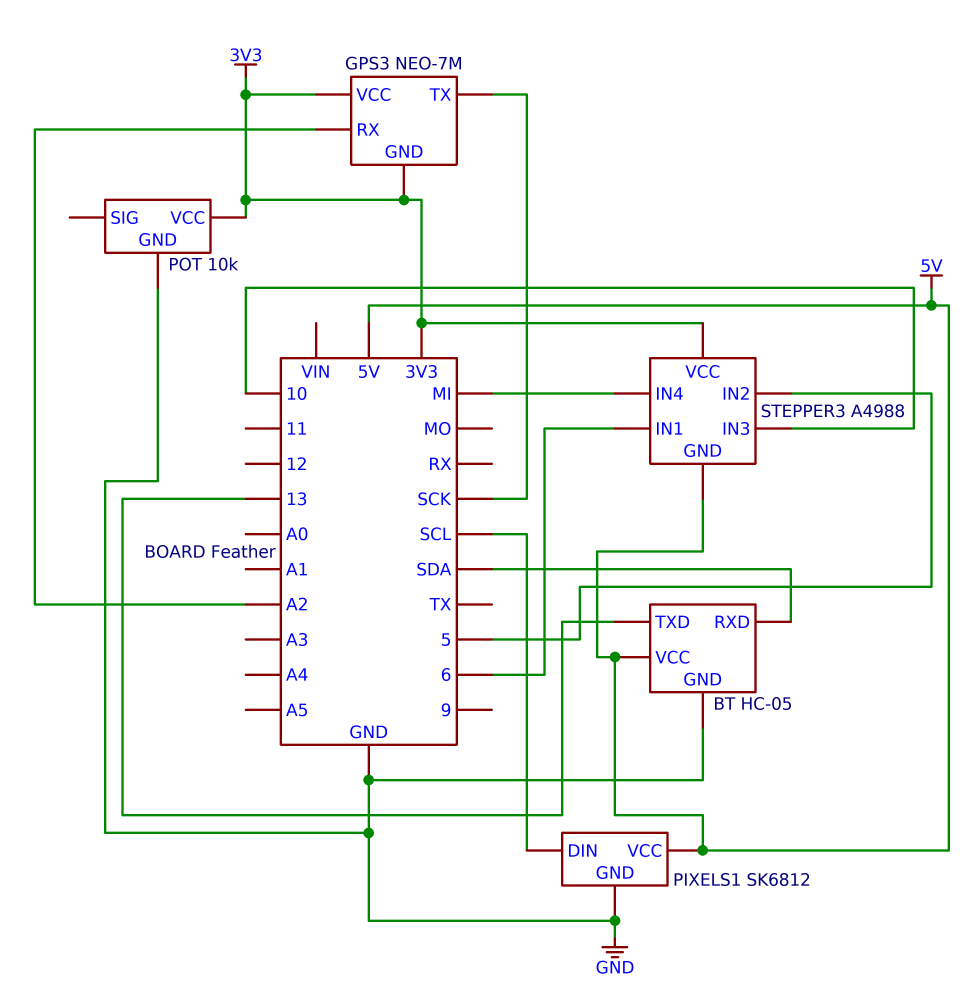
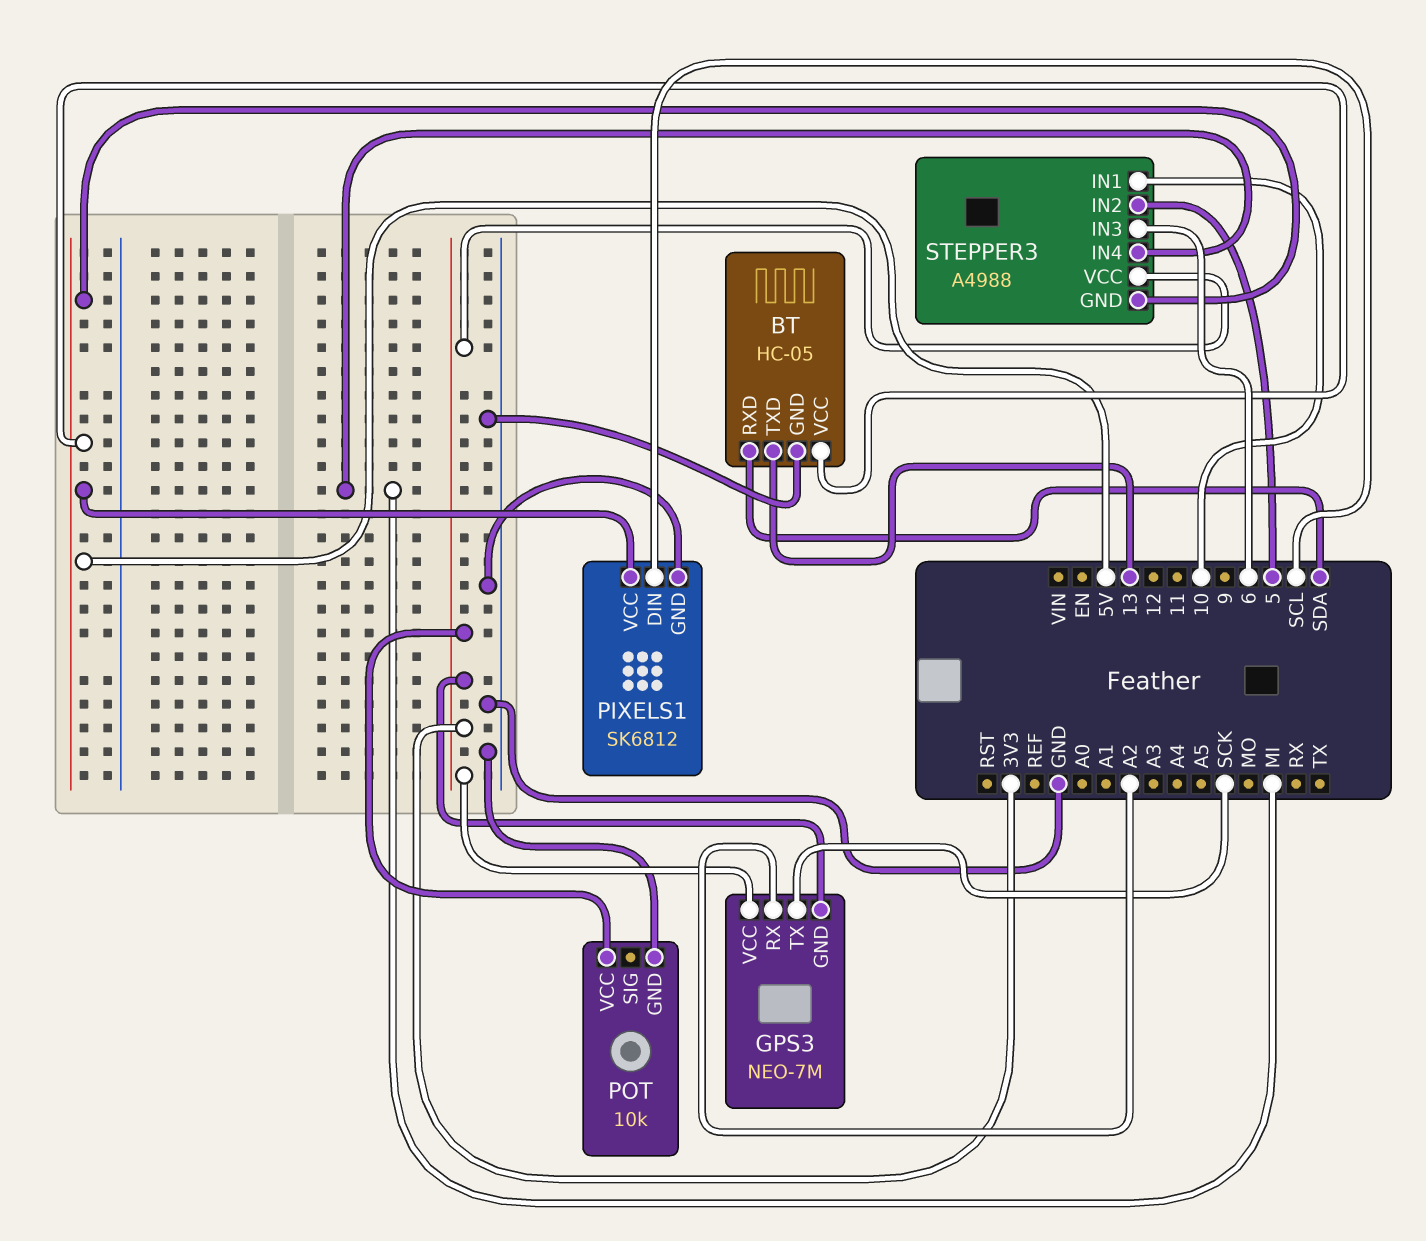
STEPPER3 pin IN1: 6 -> 10
STEPPER3 pin IN3: 10 -> 6

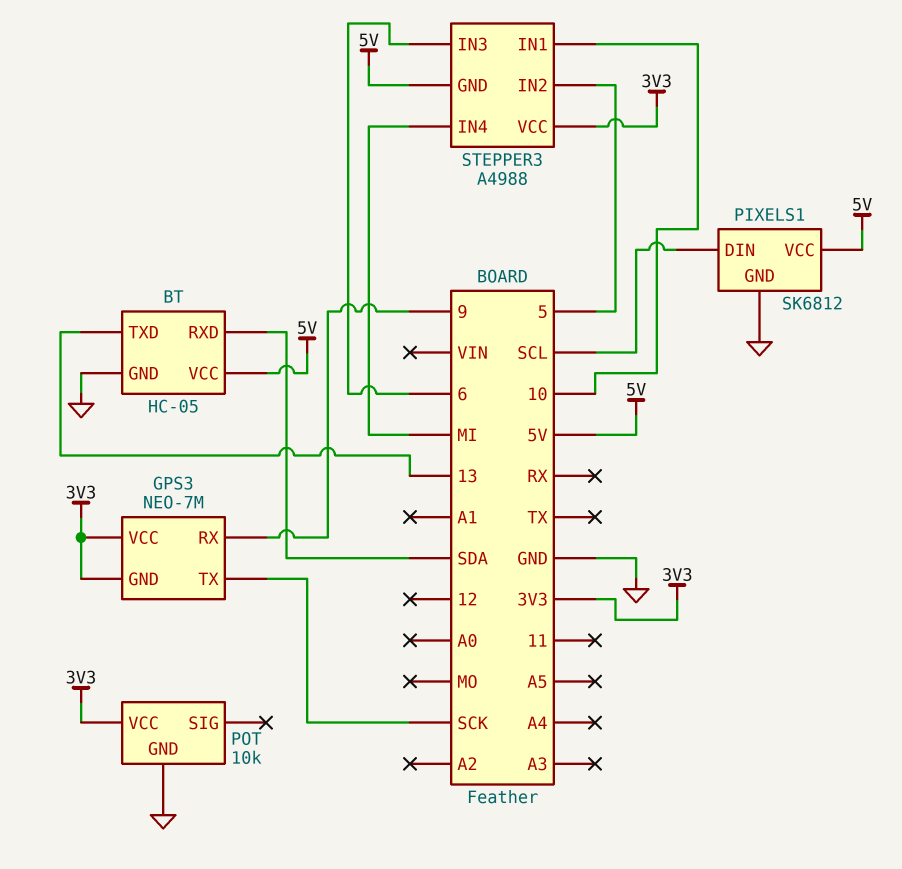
GPS3 pin RX: A2 -> 9

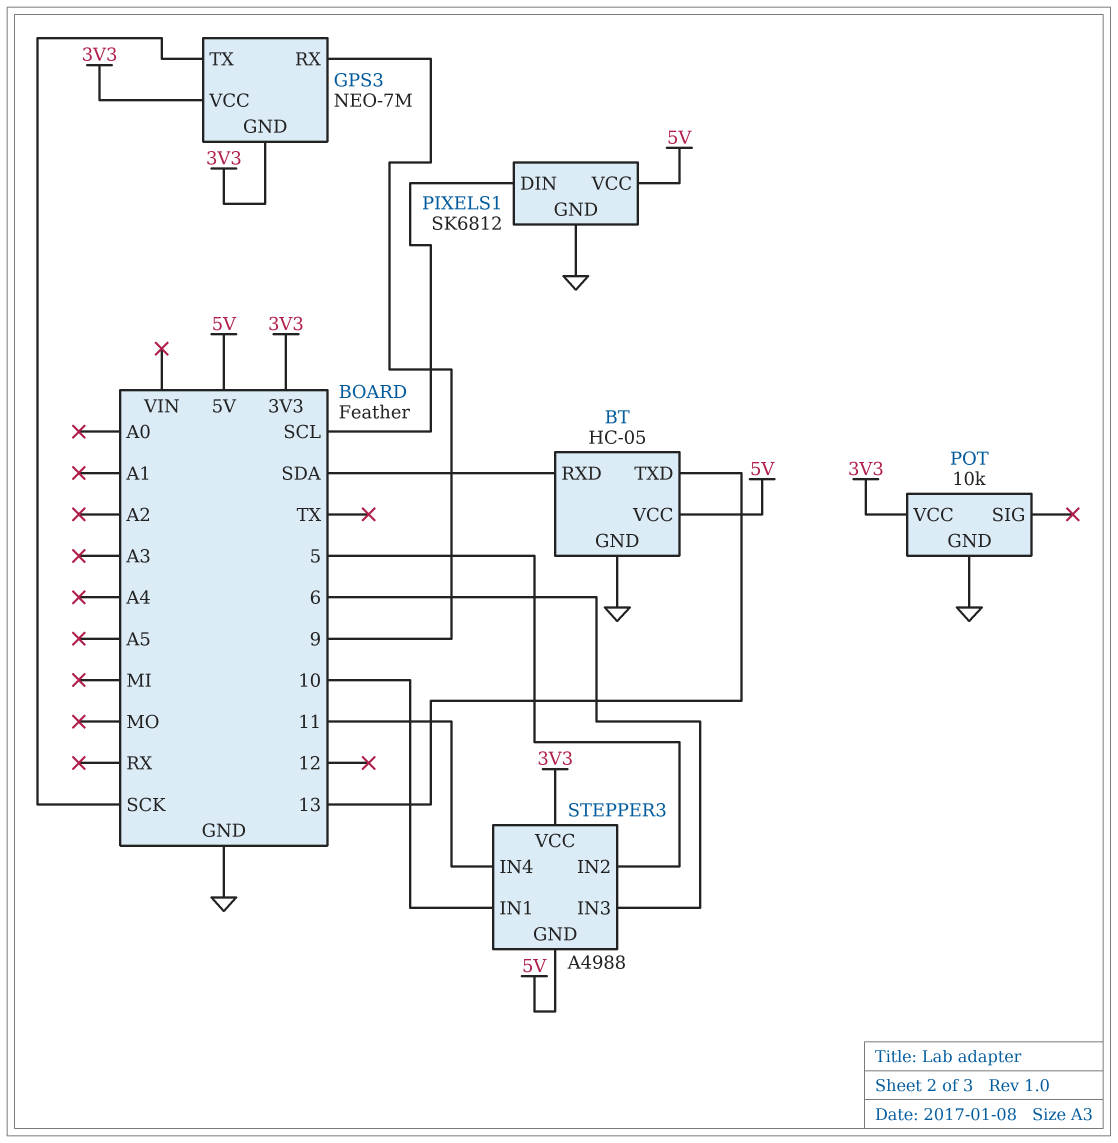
STEPPER3 pin IN4: MI -> 11

